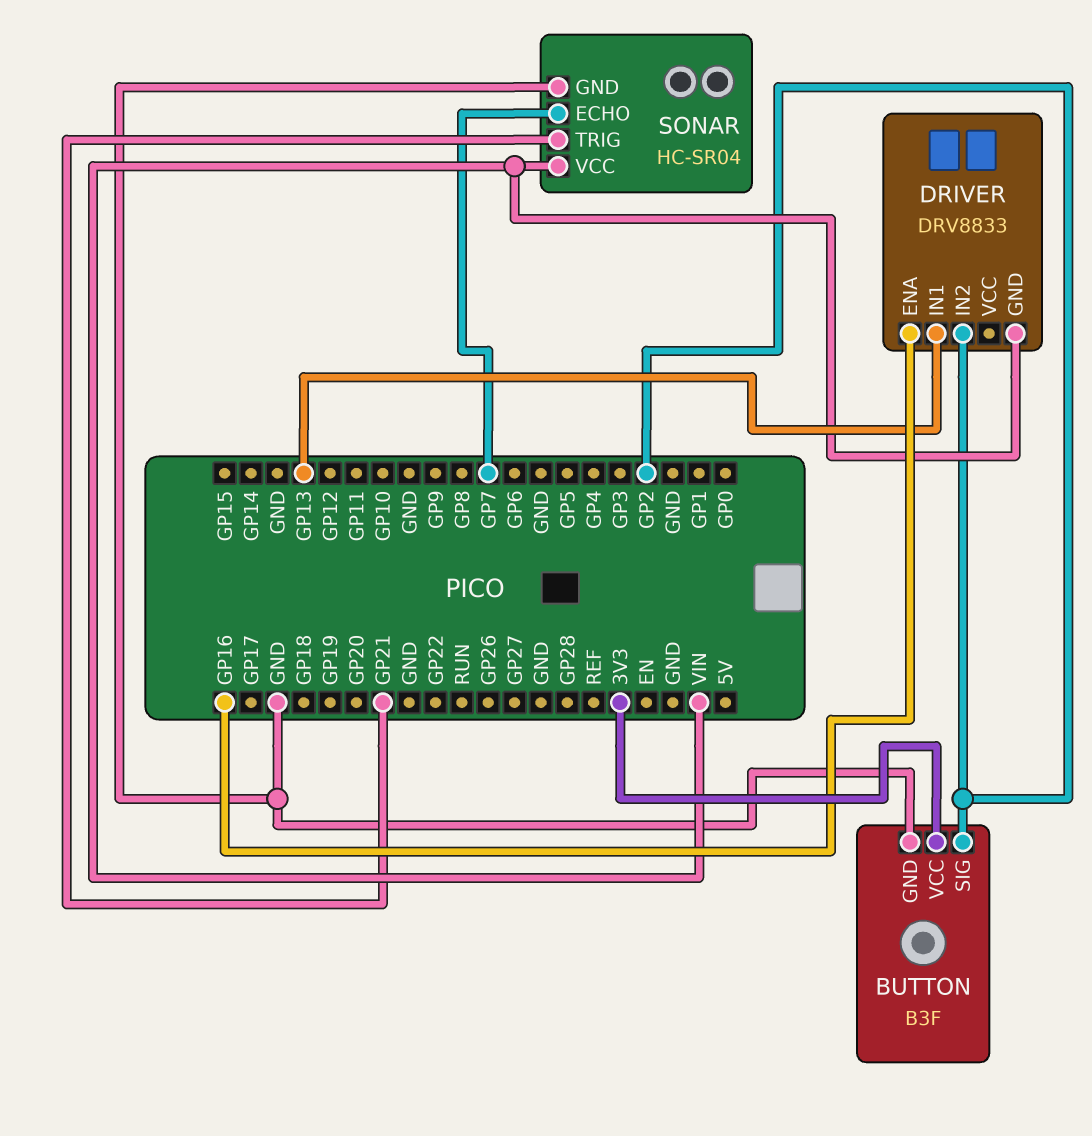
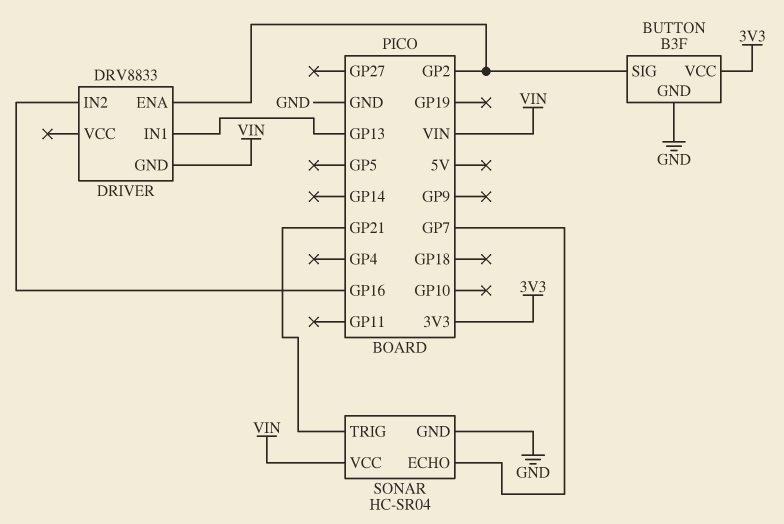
DRIVER pin ENA: GP16 -> GP2
DRIVER pin IN2: GP2 -> GP16

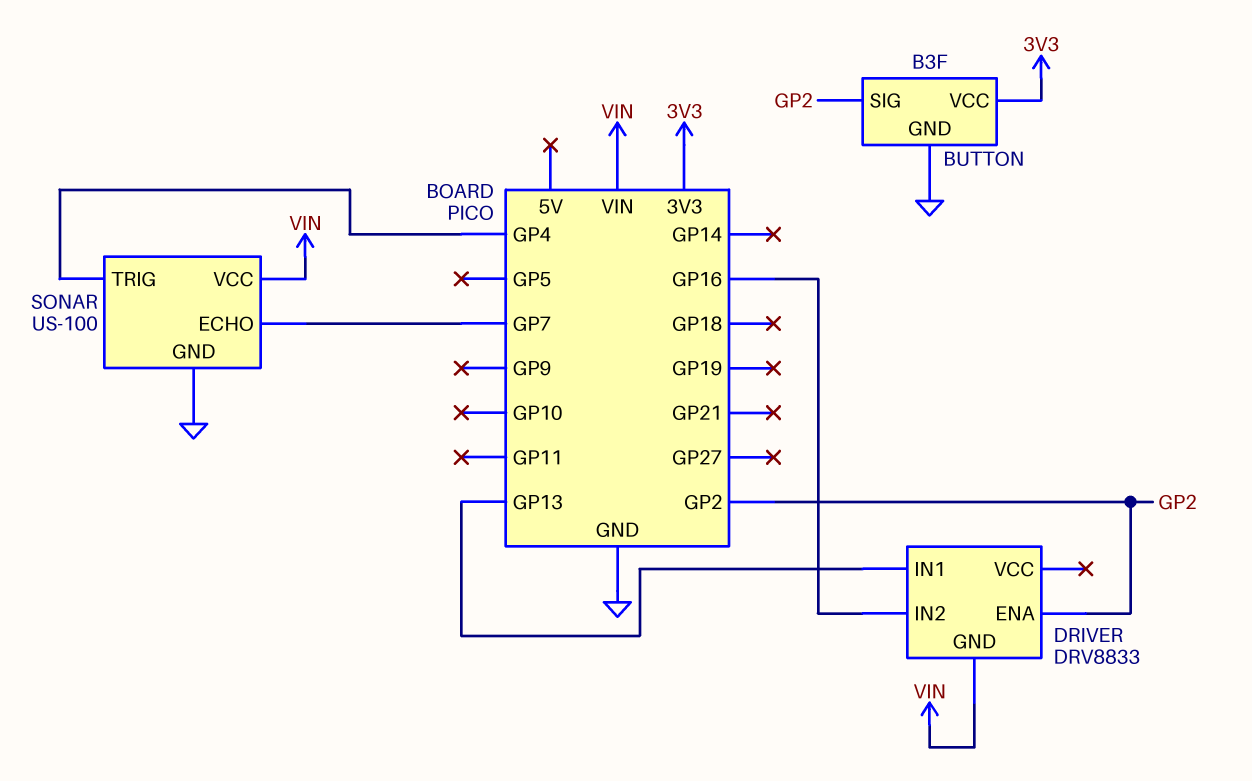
SONAR: HC-SR04 -> US-100
SONAR pin TRIG: GP21 -> GP4

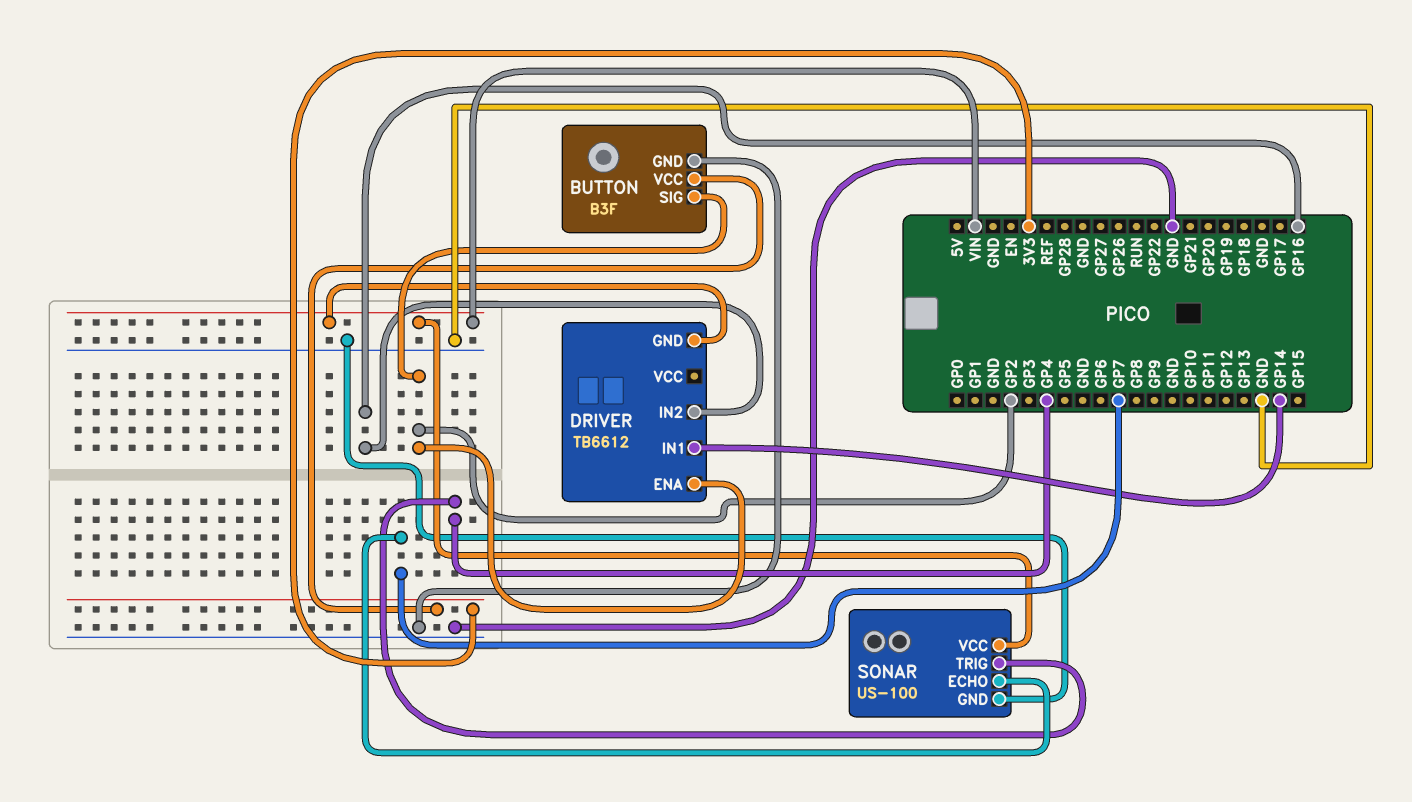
DRIVER: DRV8833 -> TB6612
DRIVER pin IN1: GP13 -> GP14

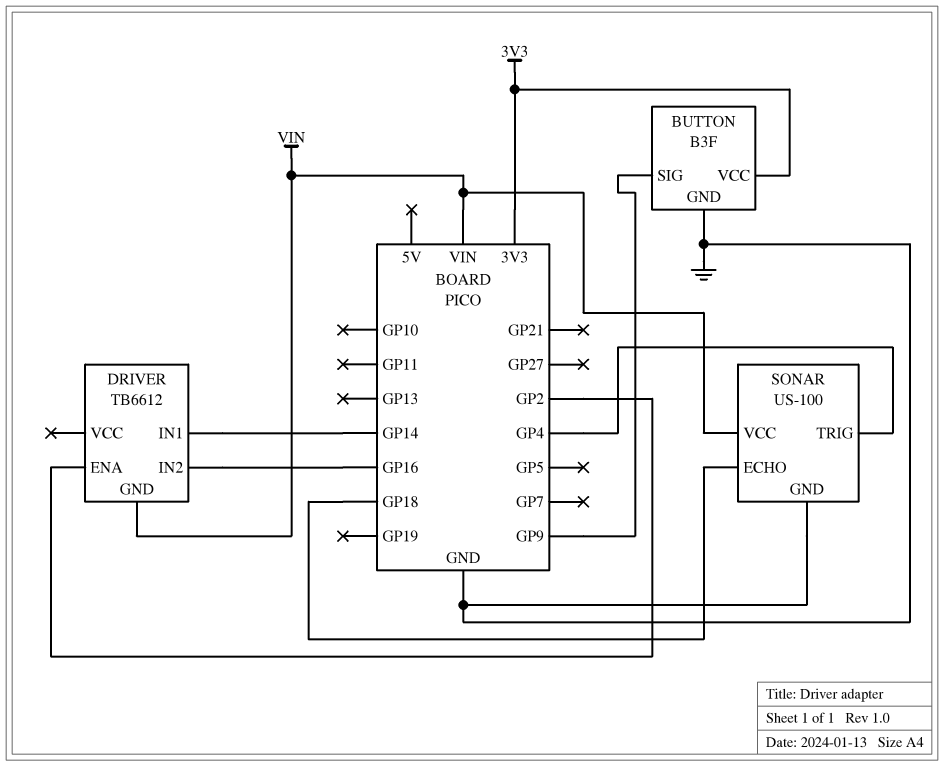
BUTTON pin SIG: GP2 -> GP9
SONAR pin ECHO: GP7 -> GP18

